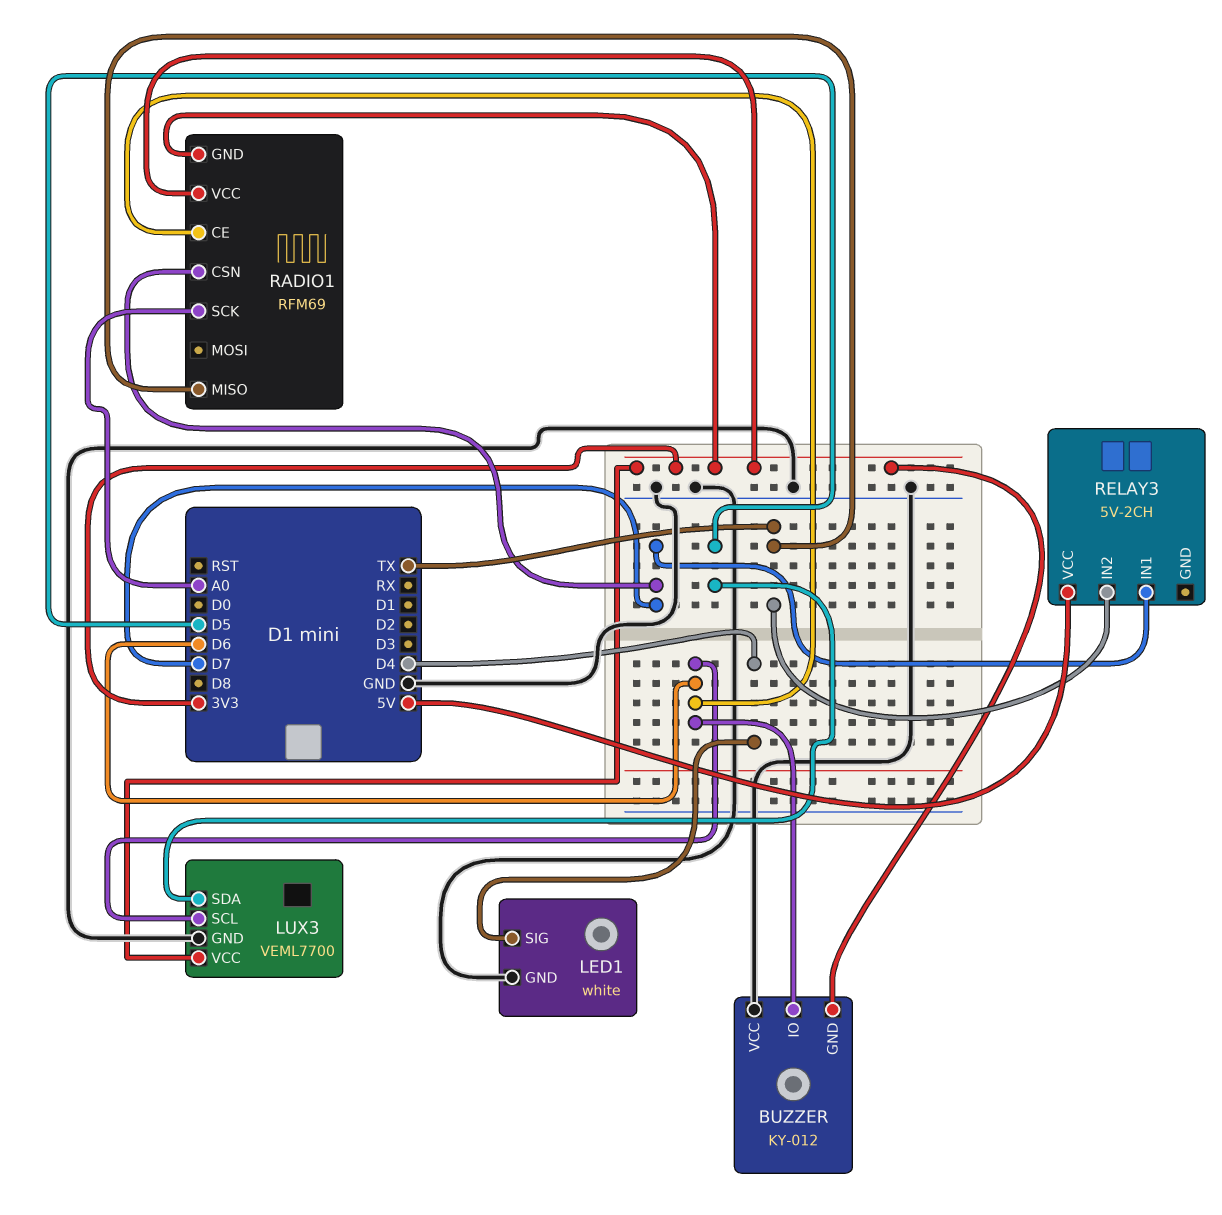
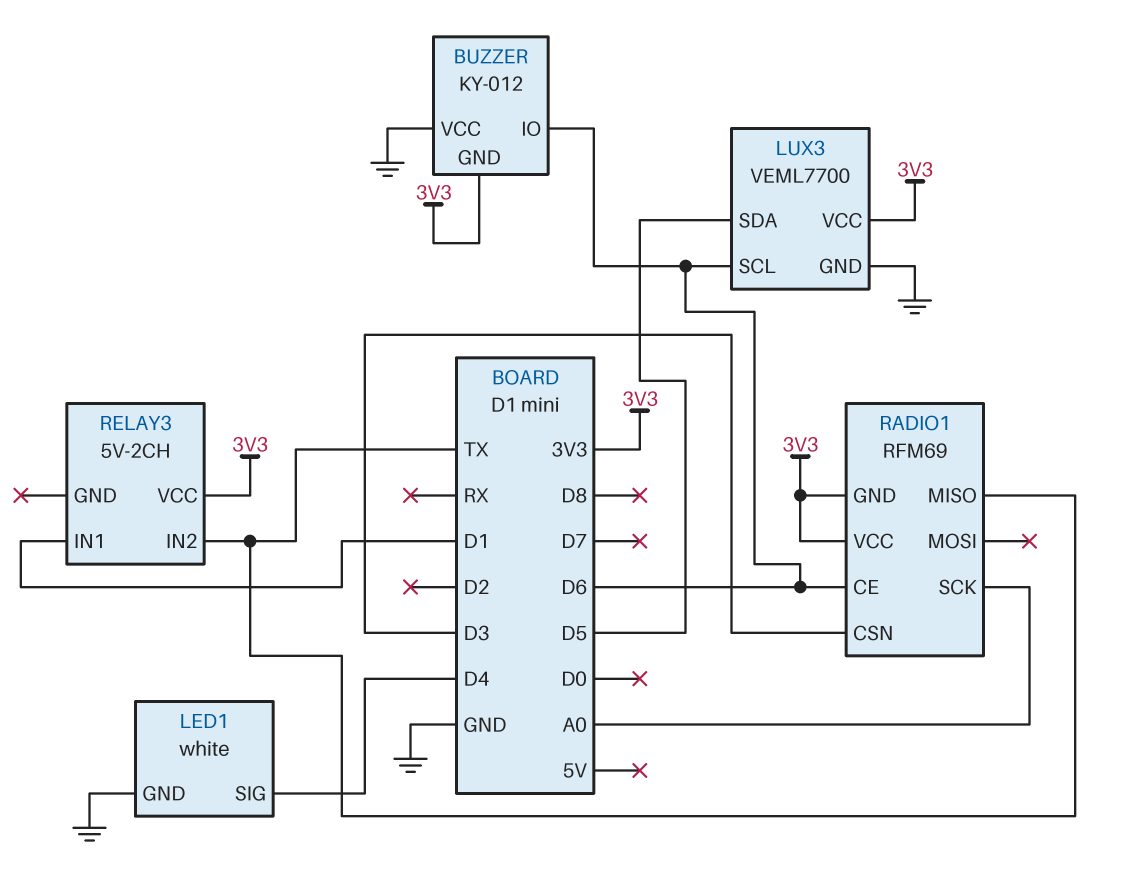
RADIO1 pin CSN: D7 -> D3
RELAY3 pin IN1: D7 -> D1
RELAY3 pin VCC: 5V -> 3V3

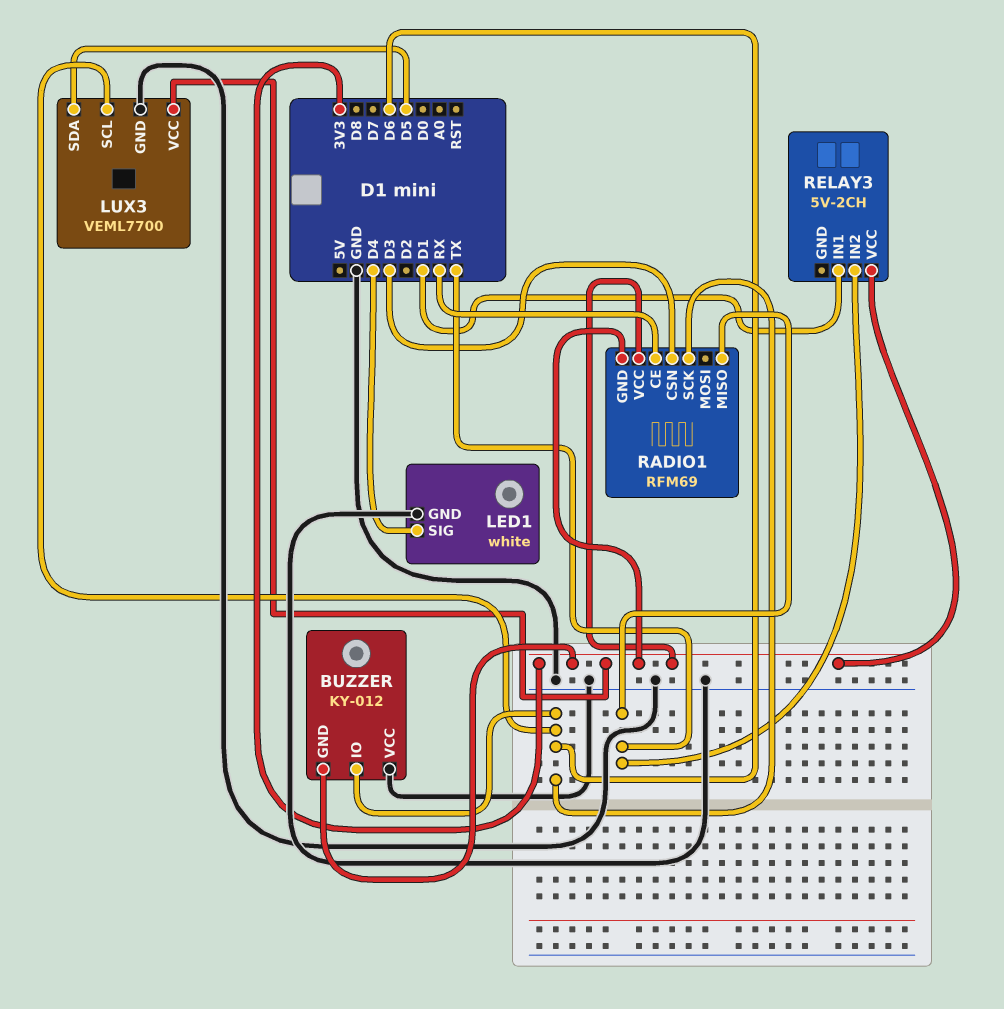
RADIO1 pin CE: D6 -> RX
RADIO1 pin SCK: A0 -> D6

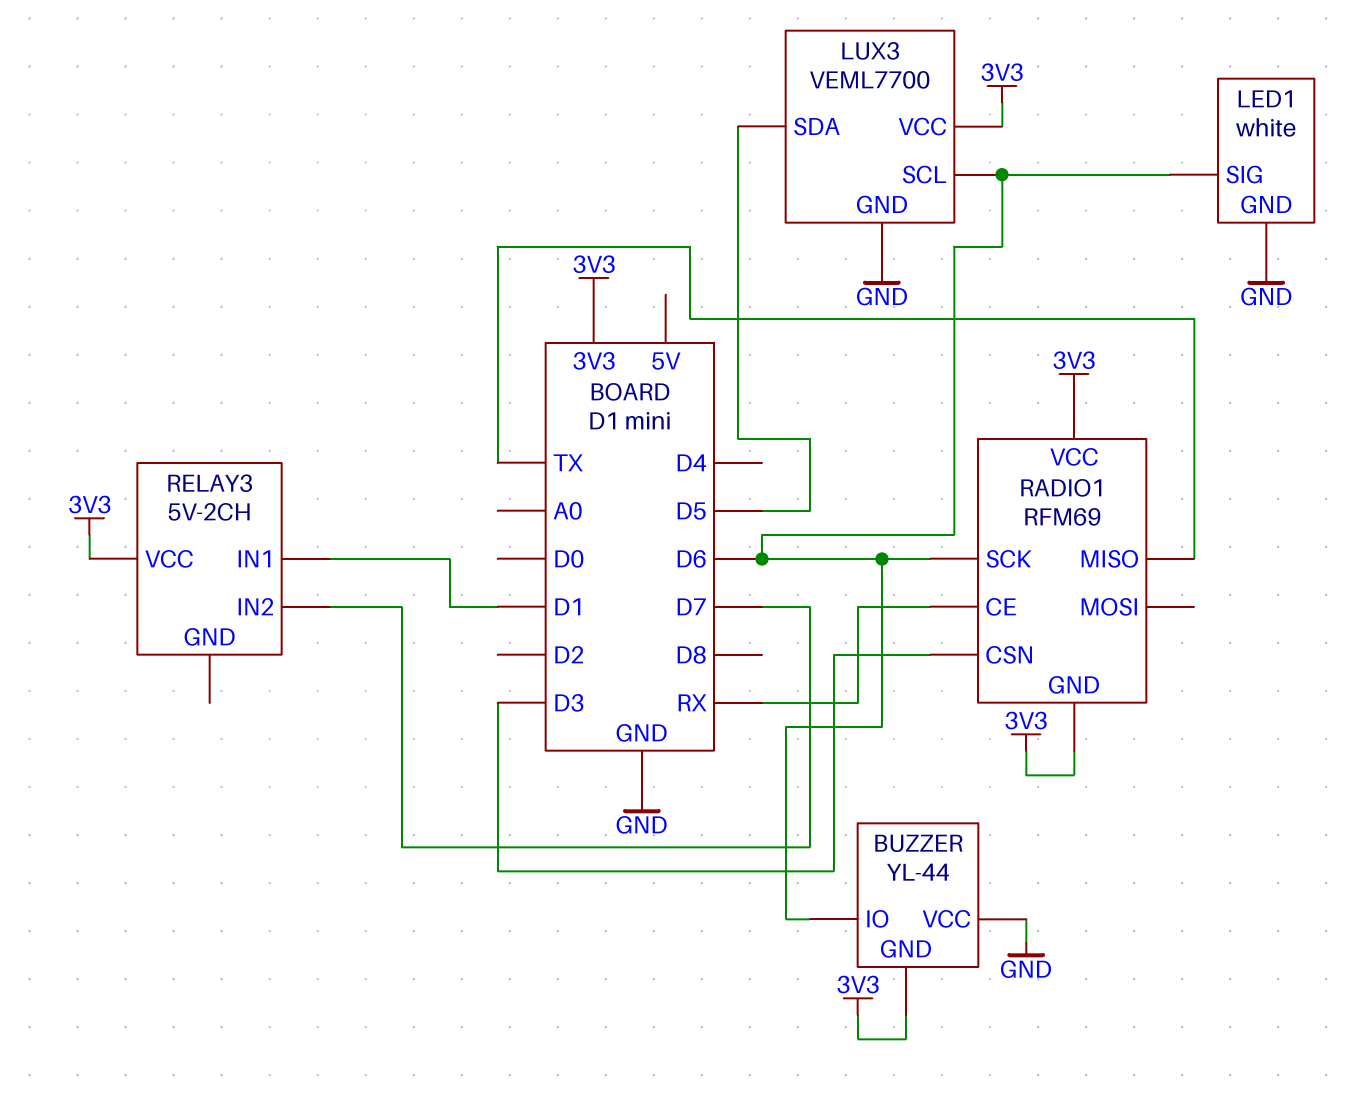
BUZZER: KY-012 -> YL-44
LED1 pin SIG: D4 -> D6
RELAY3 pin IN2: TX -> D7

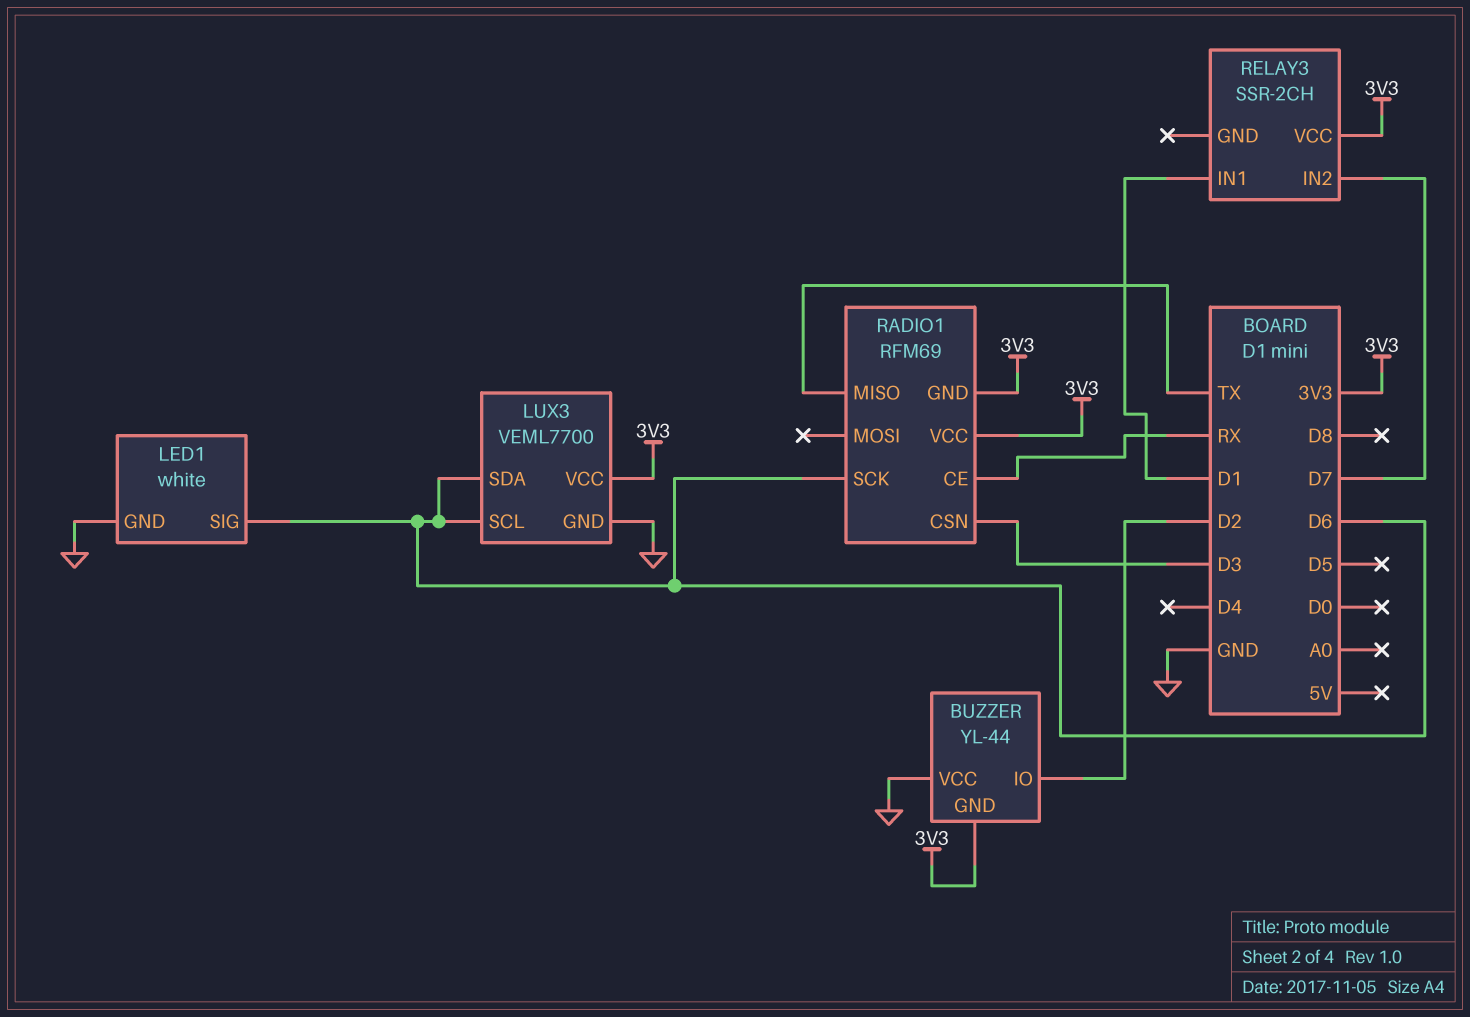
BUZZER pin IO: D6 -> D2
LUX3 pin SDA: D5 -> D6
RELAY3: 5V-2CH -> SSR-2CH

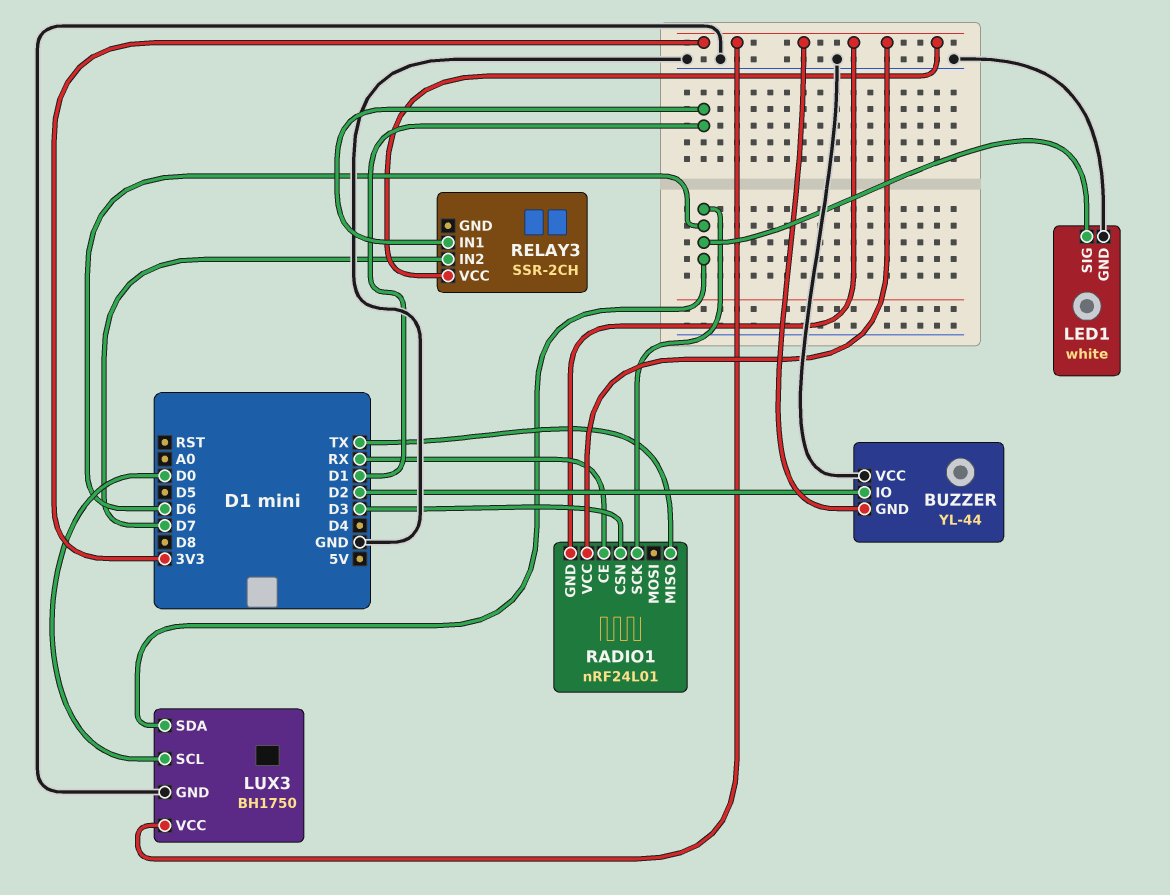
LUX3: VEML7700 -> BH1750
LUX3 pin SCL: D6 -> D0
RADIO1: RFM69 -> nRF24L01

